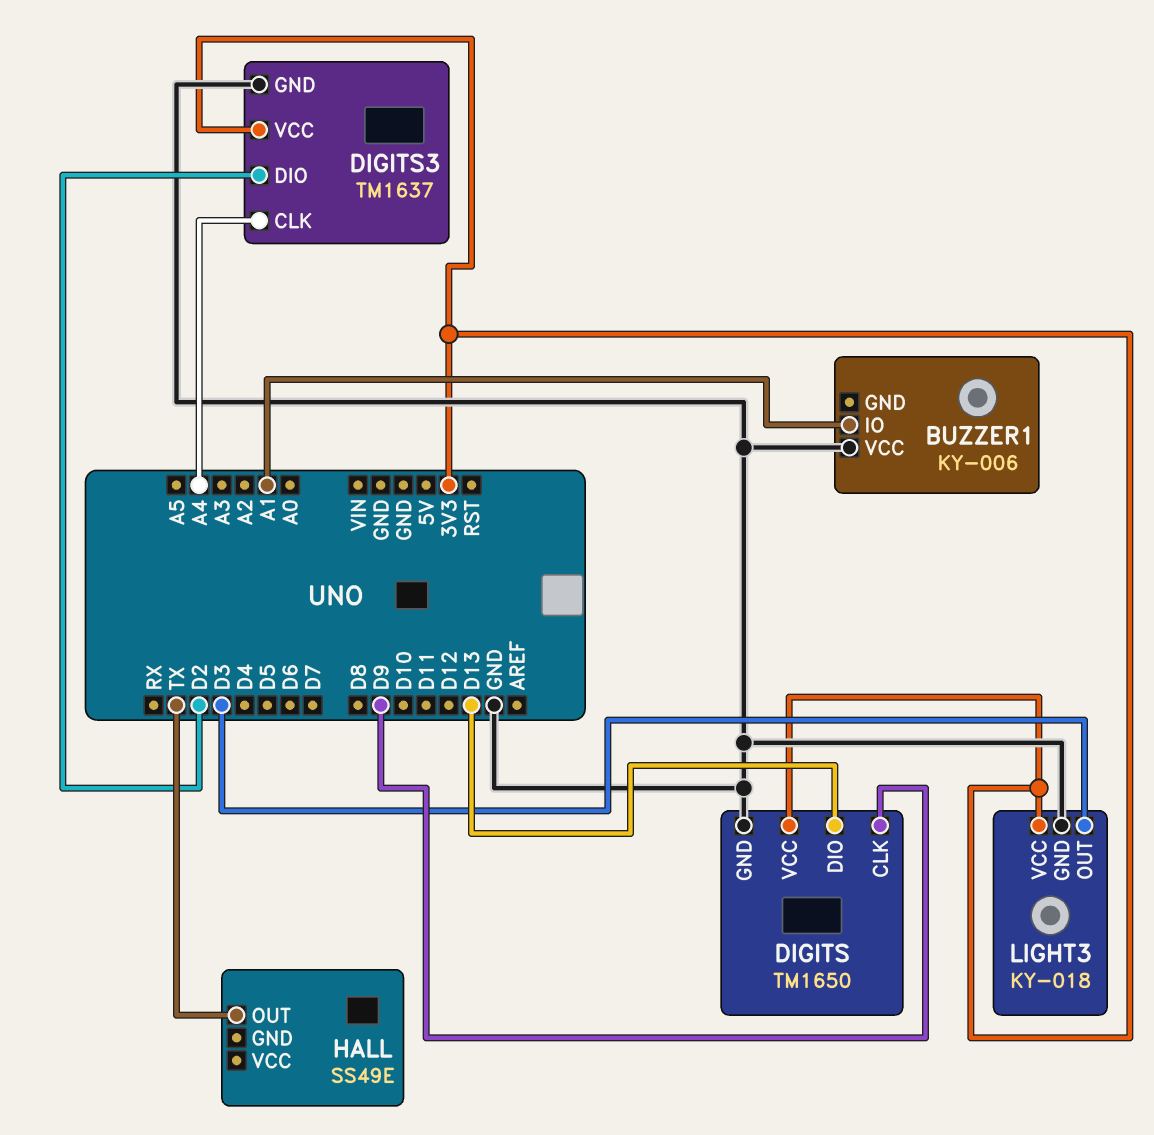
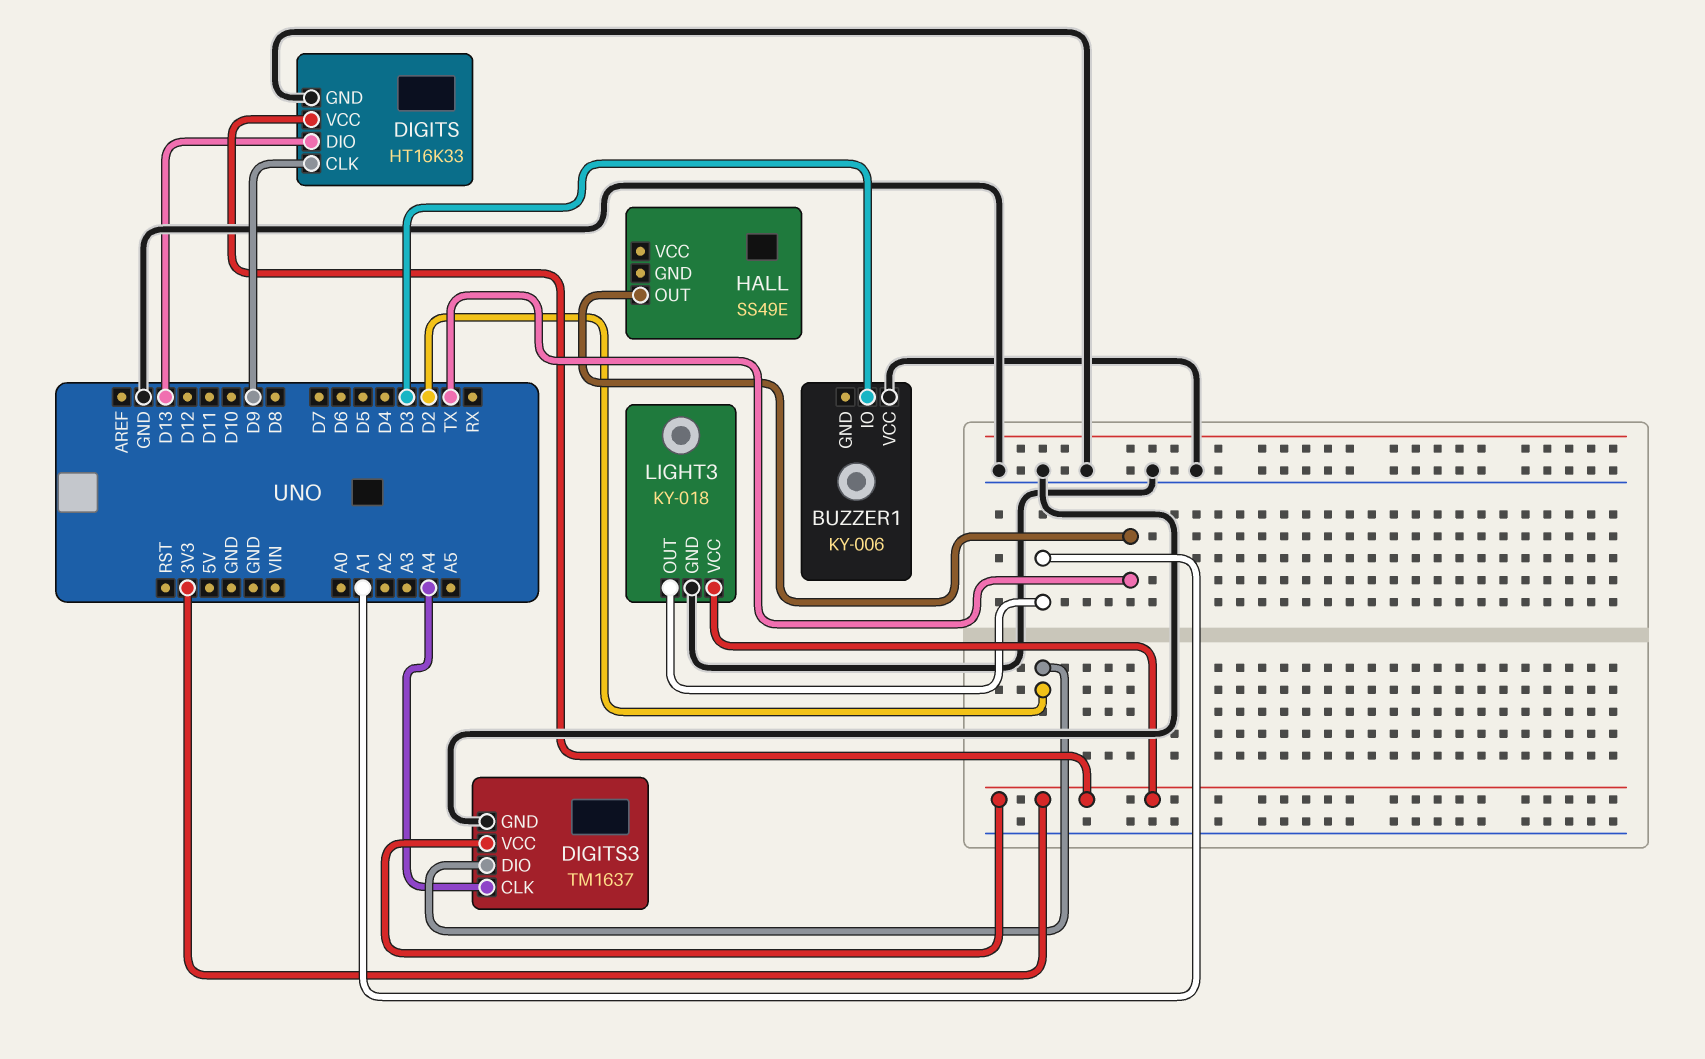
BUZZER1 pin IO: A1 -> D3
DIGITS: TM1650 -> HT16K33
LIGHT3 pin OUT: D3 -> A1

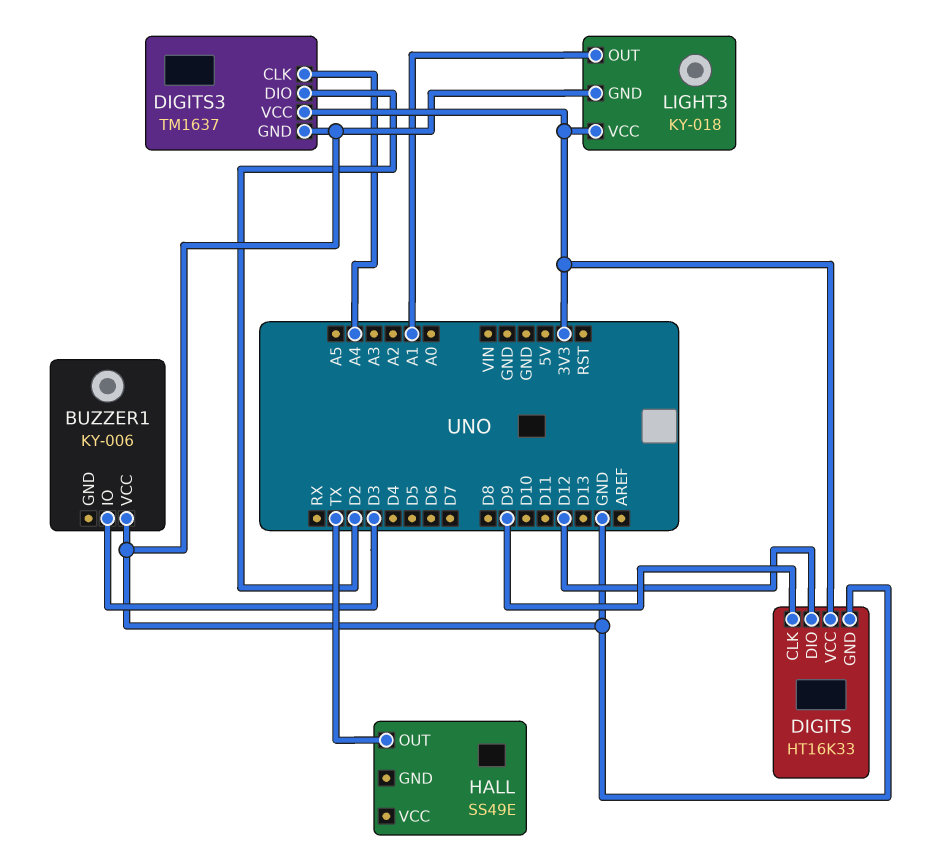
DIGITS pin DIO: D13 -> D12

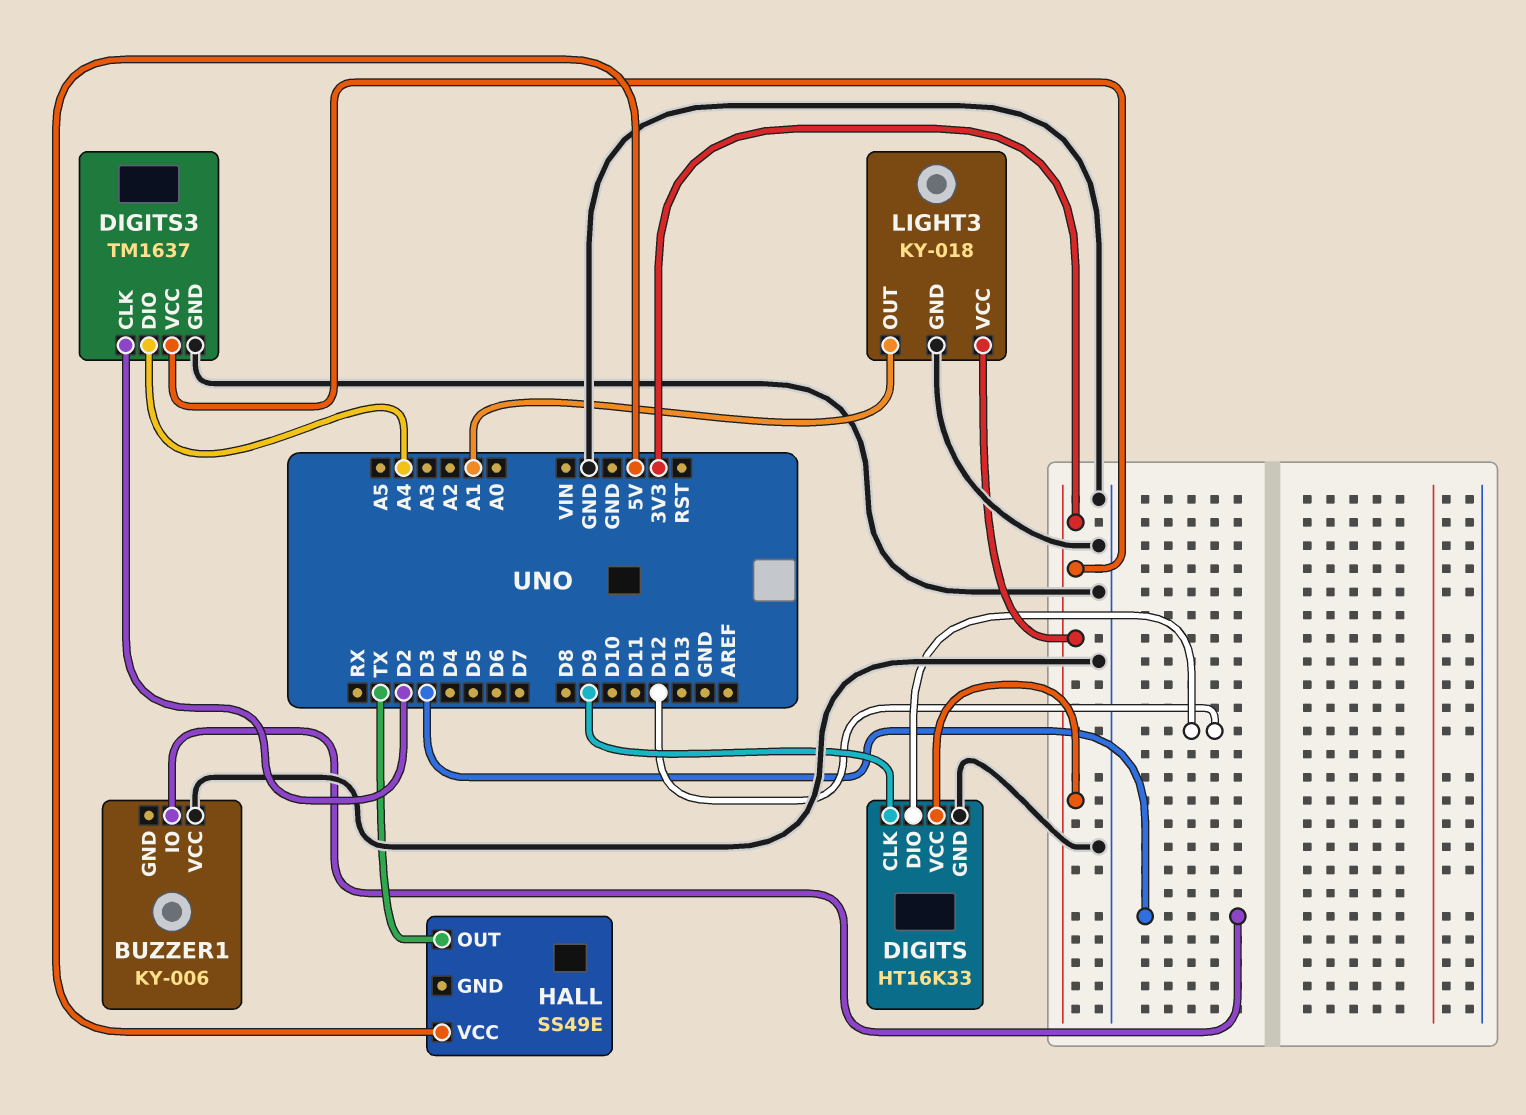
DIGITS3 pin CLK: A4 -> D2
DIGITS3 pin DIO: D2 -> A4
HALL pin VCC: none -> 5V

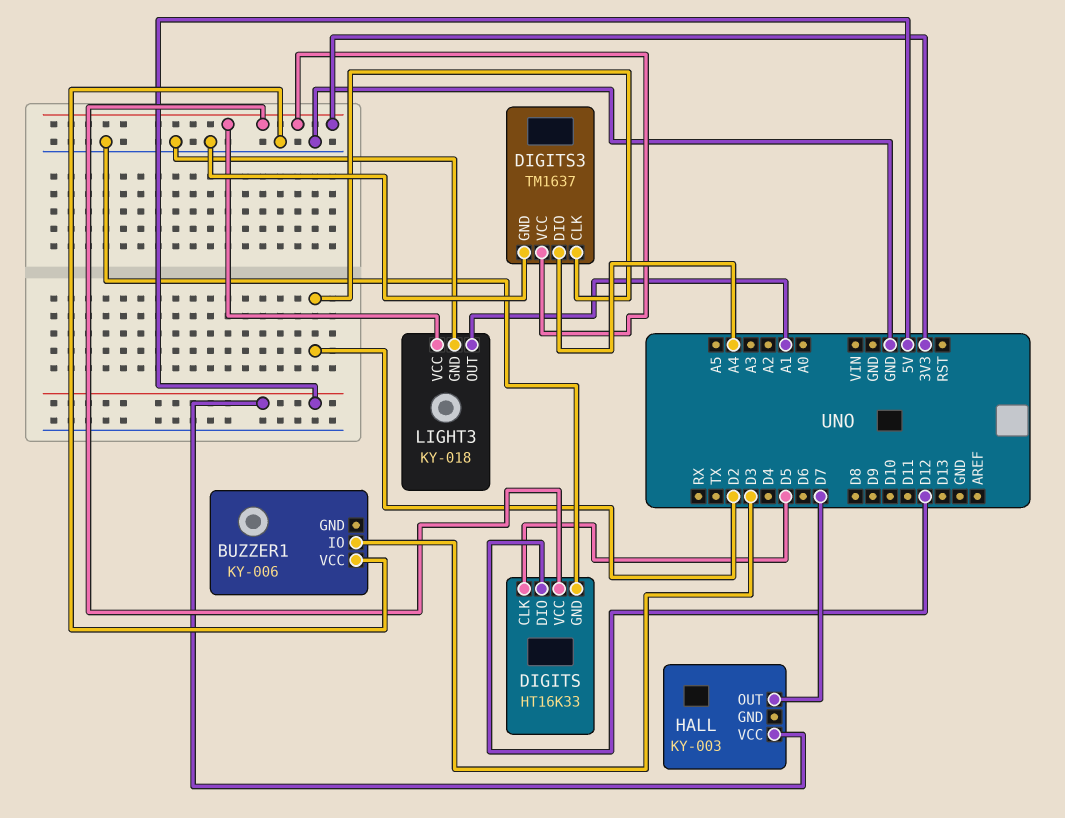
DIGITS pin CLK: D9 -> D5
HALL: SS49E -> KY-003
HALL pin OUT: TX -> D7

